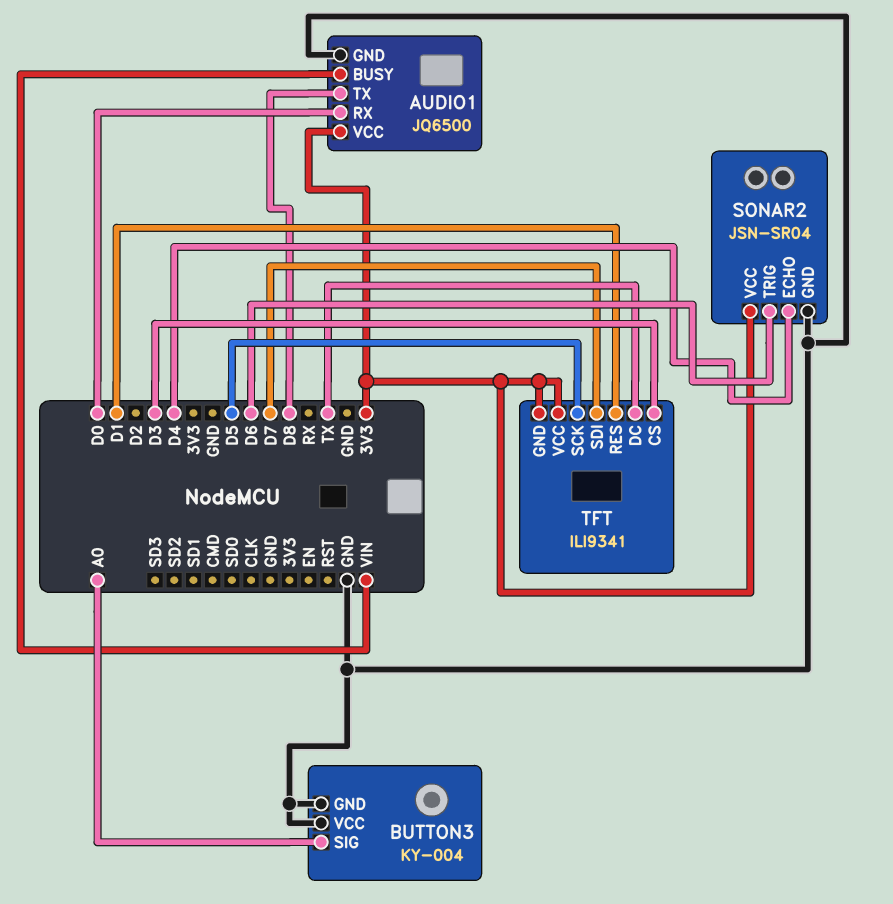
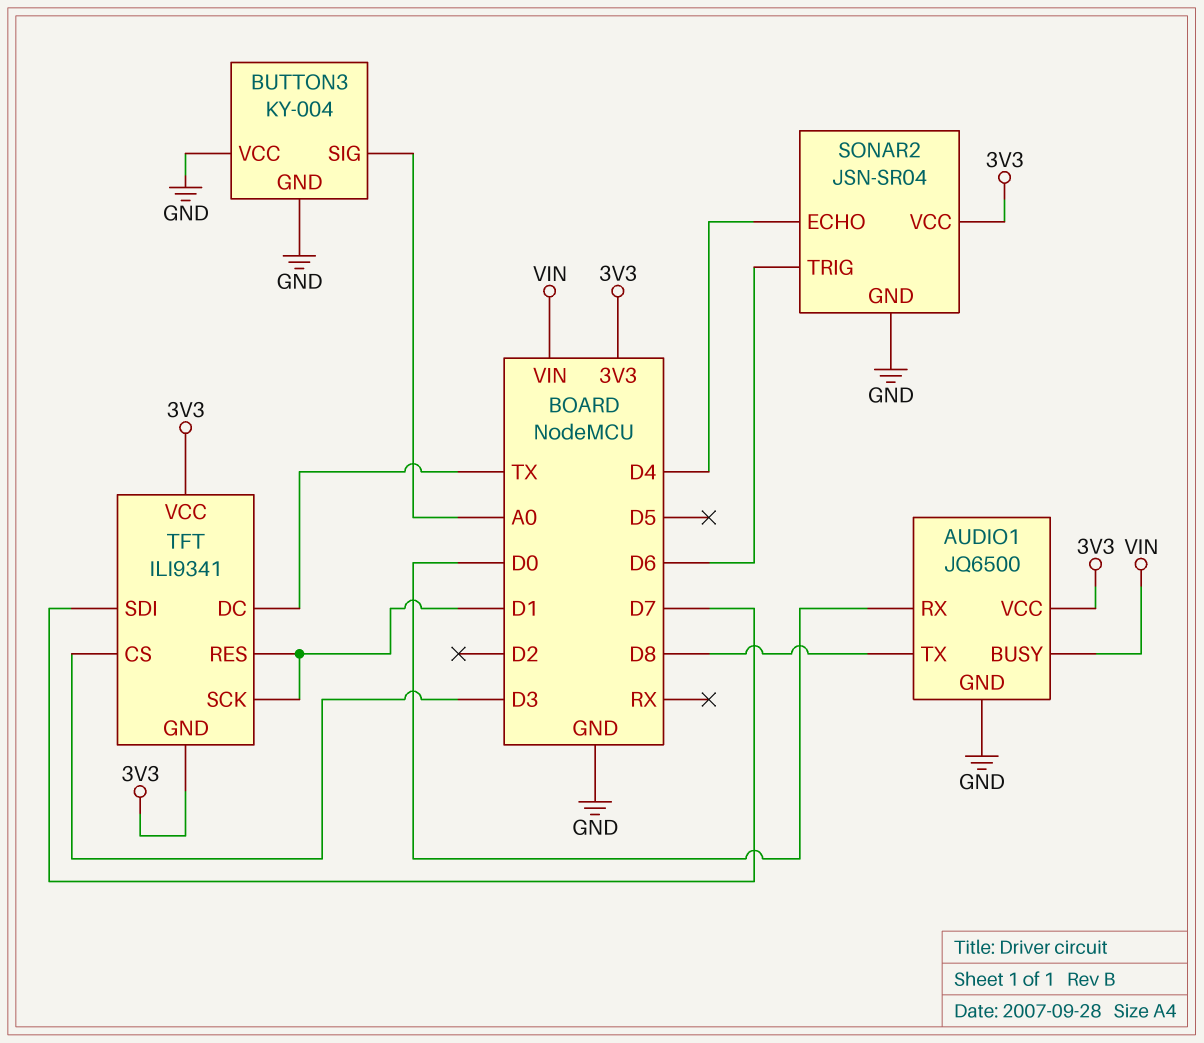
TFT pin SCK: D5 -> D1

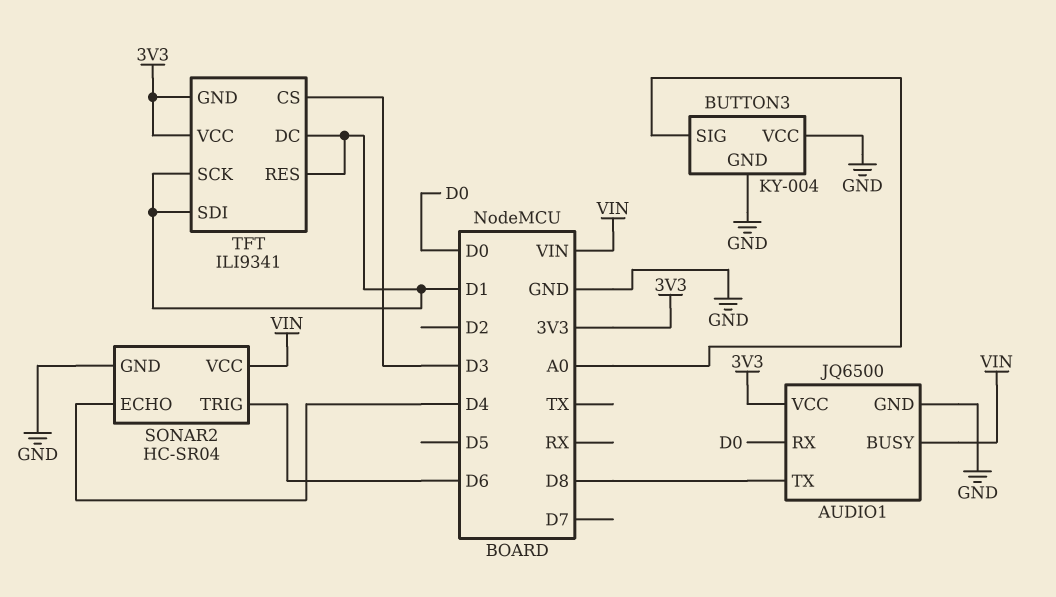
SONAR2: JSN-SR04 -> HC-SR04
SONAR2 pin VCC: 3V3 -> VIN
TFT pin DC: TX -> D1
TFT pin SDI: D7 -> D1

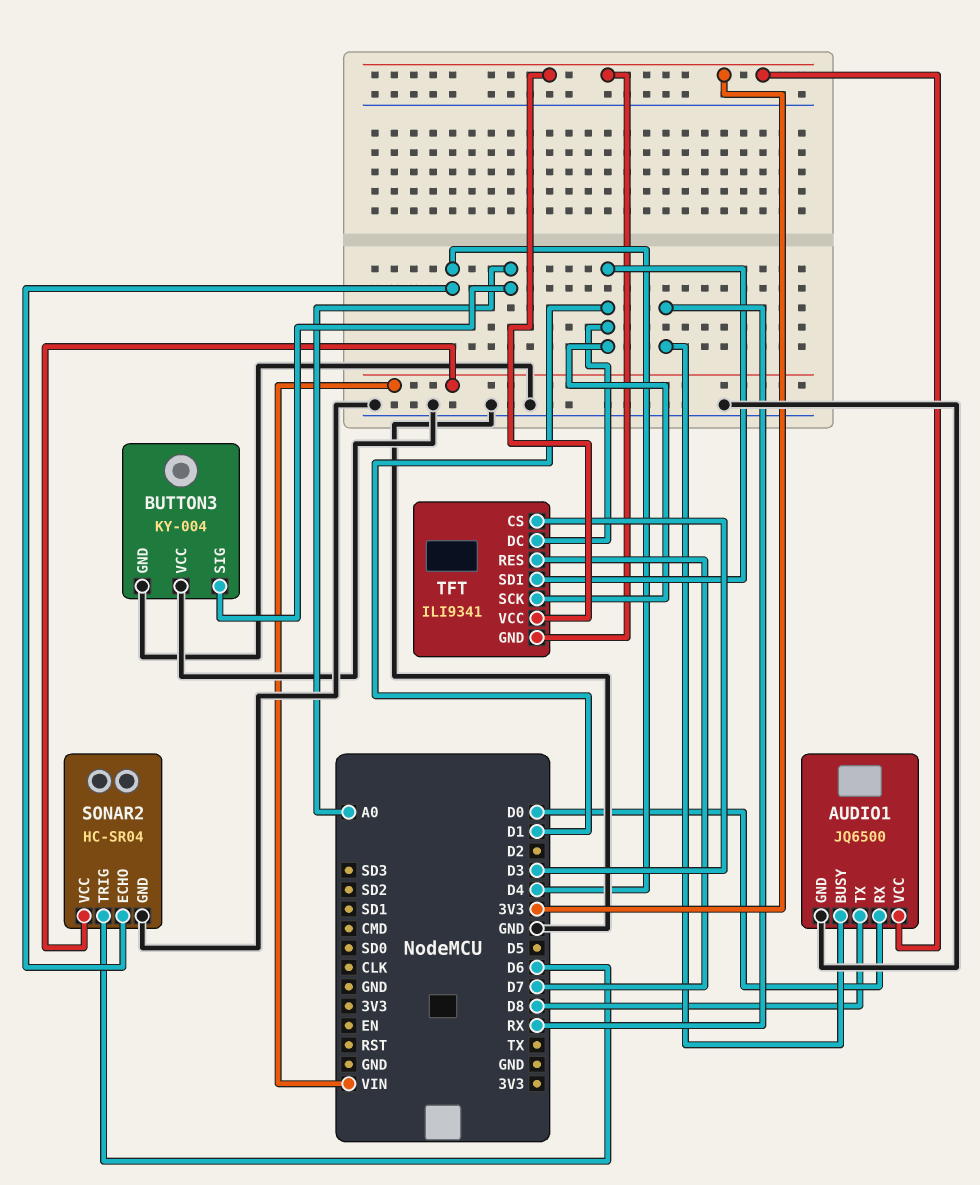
AUDIO1 pin BUSY: VIN -> RX
TFT pin RES: D1 -> D7

